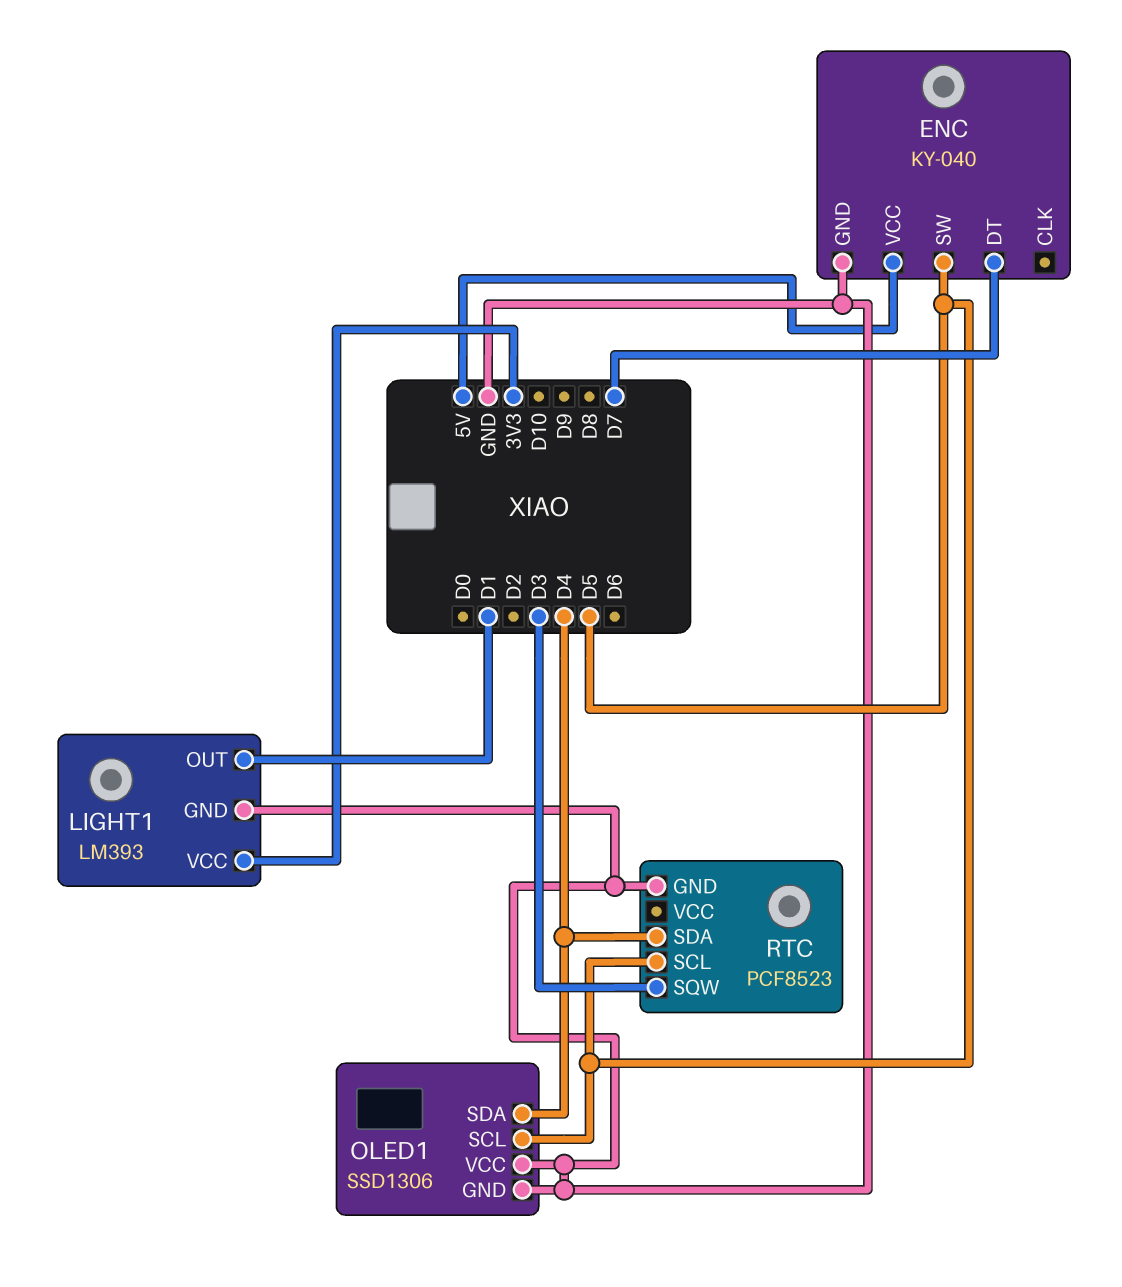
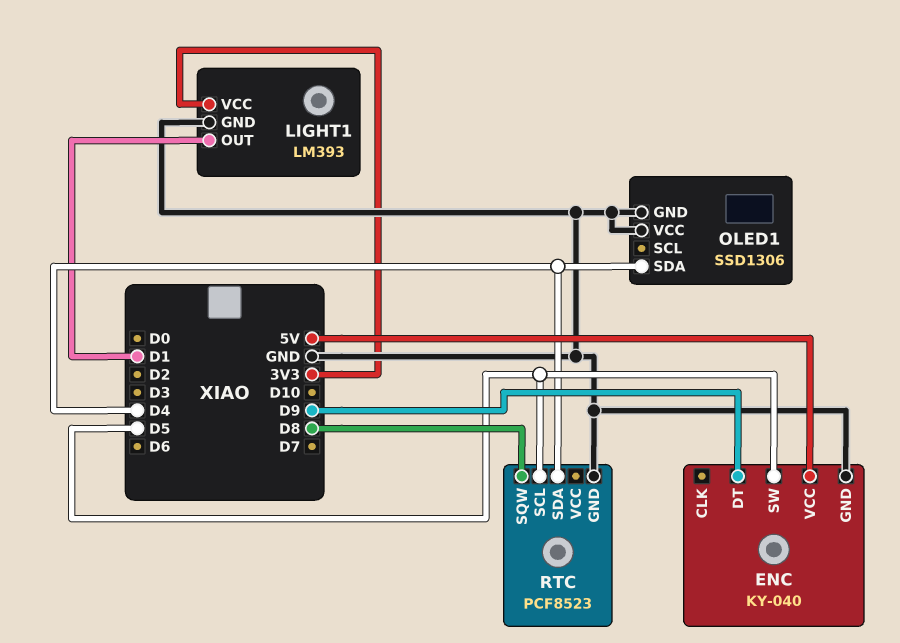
ENC pin DT: D7 -> D9
OLED1 pin SCL: D5 -> none
RTC pin SQW: D3 -> D8

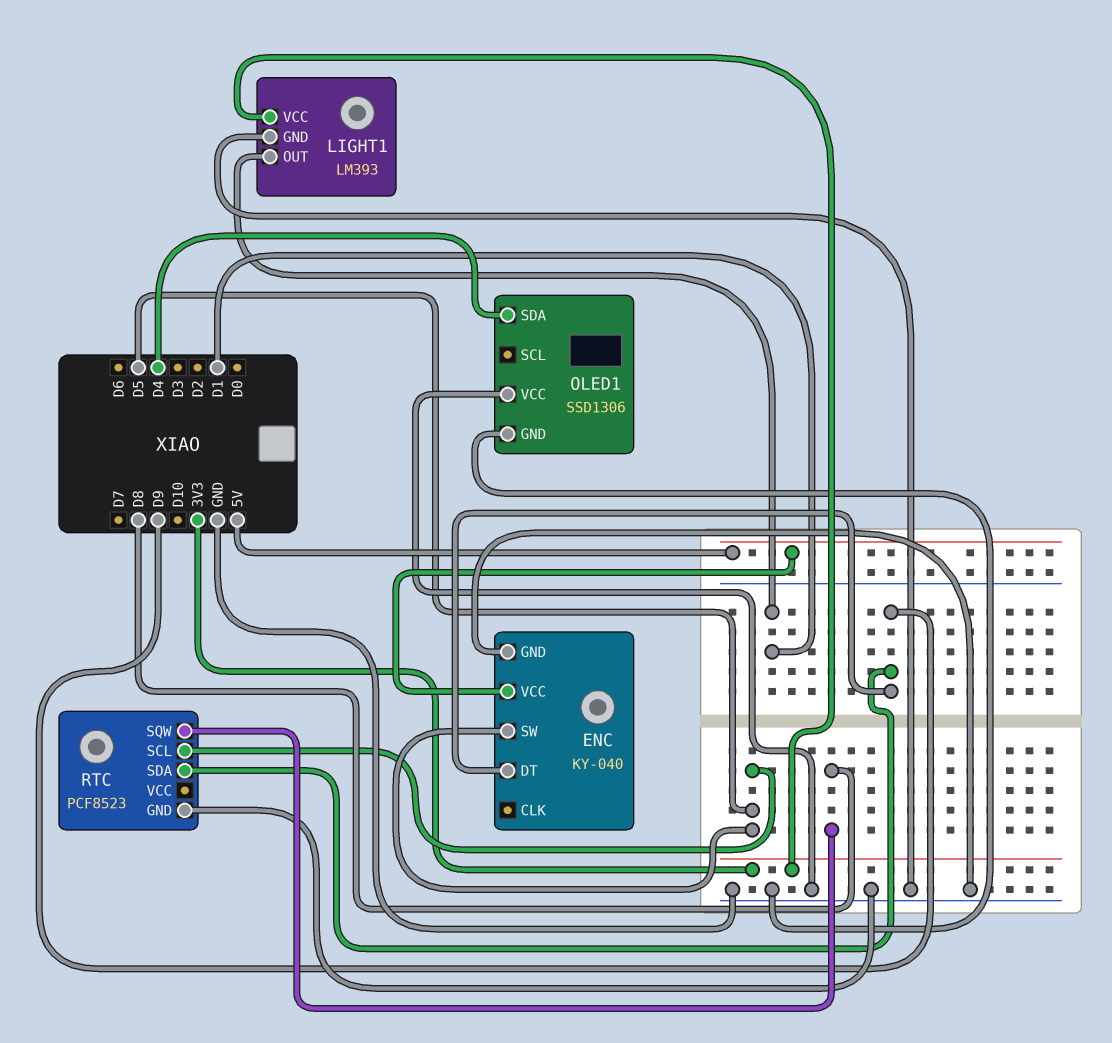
RTC pin SDA: D4 -> D9

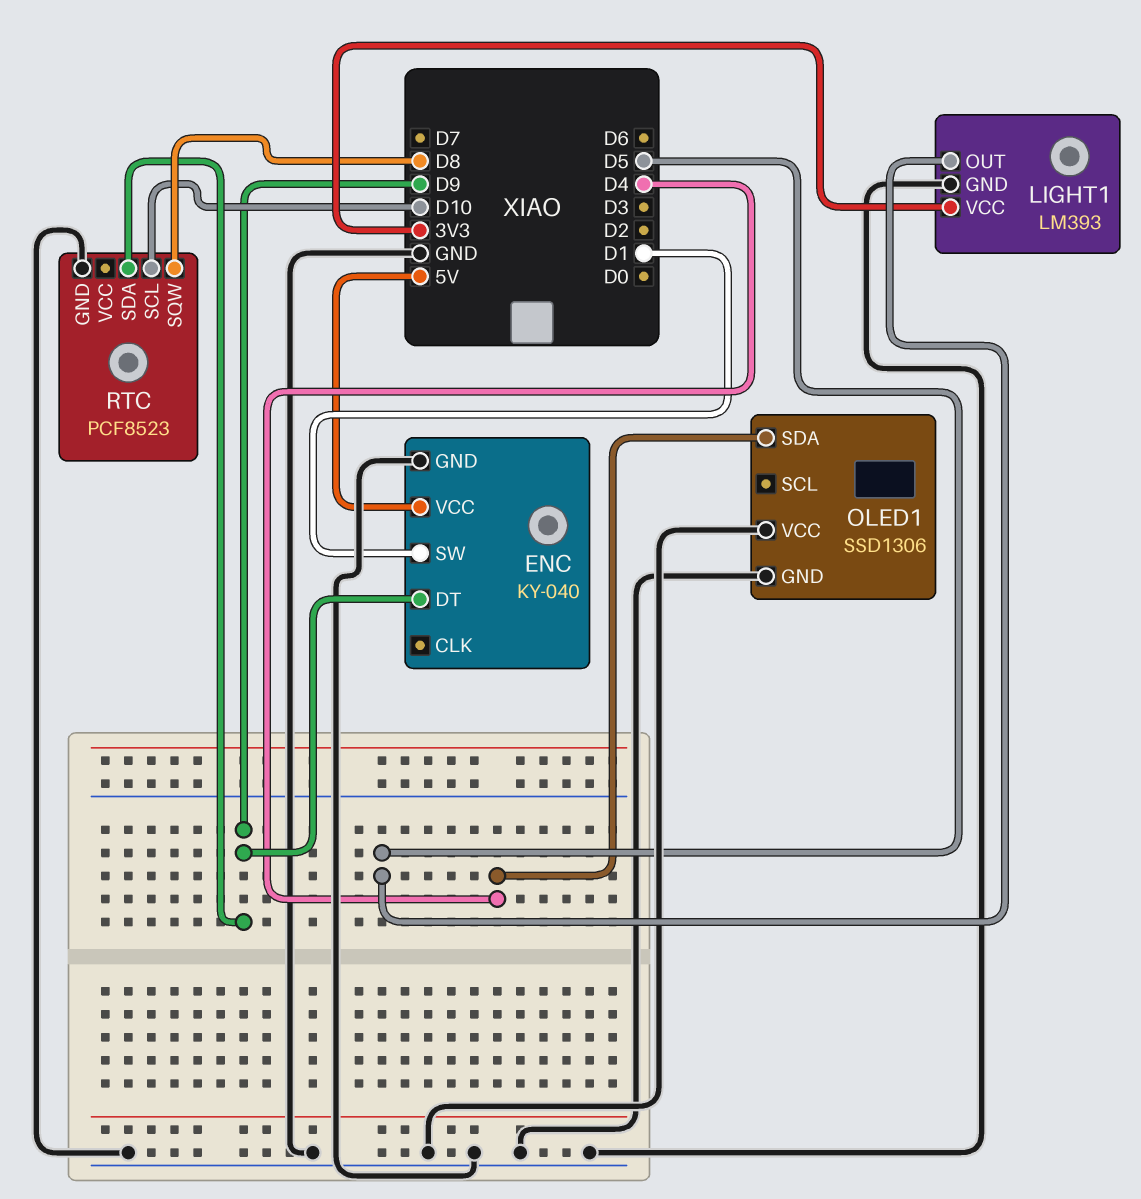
ENC pin SW: D5 -> D1
LIGHT1 pin OUT: D1 -> D5
RTC pin SCL: D5 -> D10

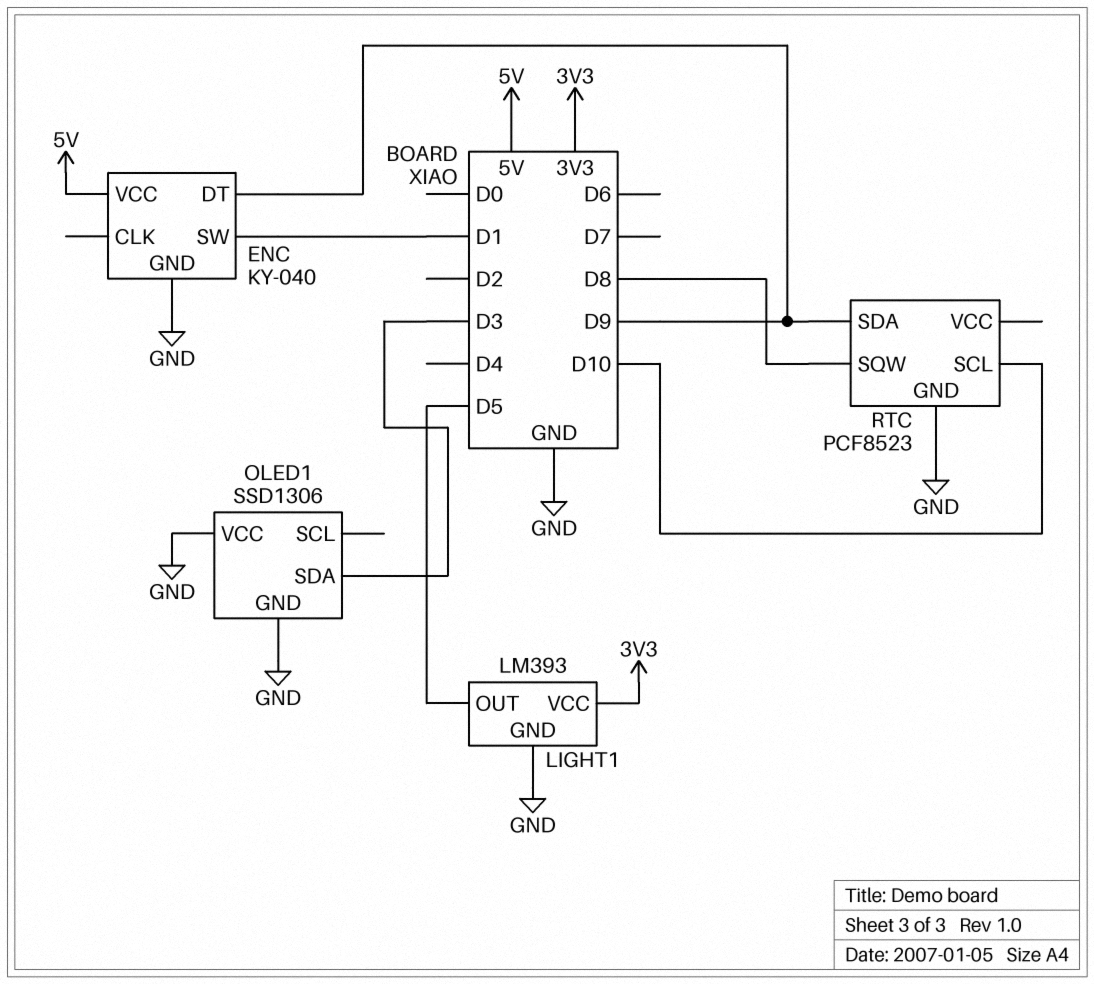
OLED1 pin SDA: D4 -> D3

